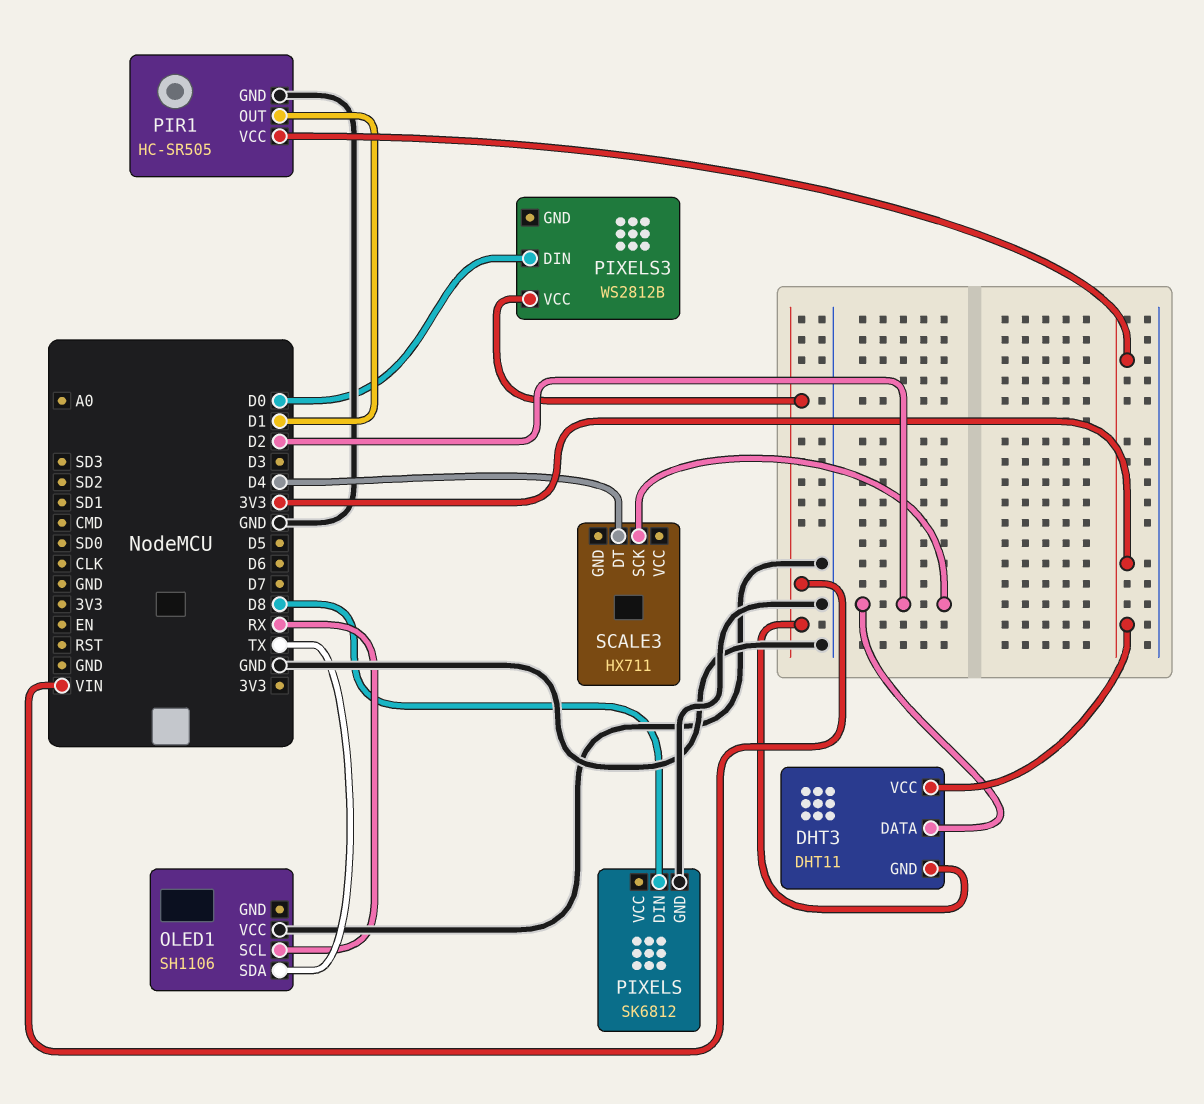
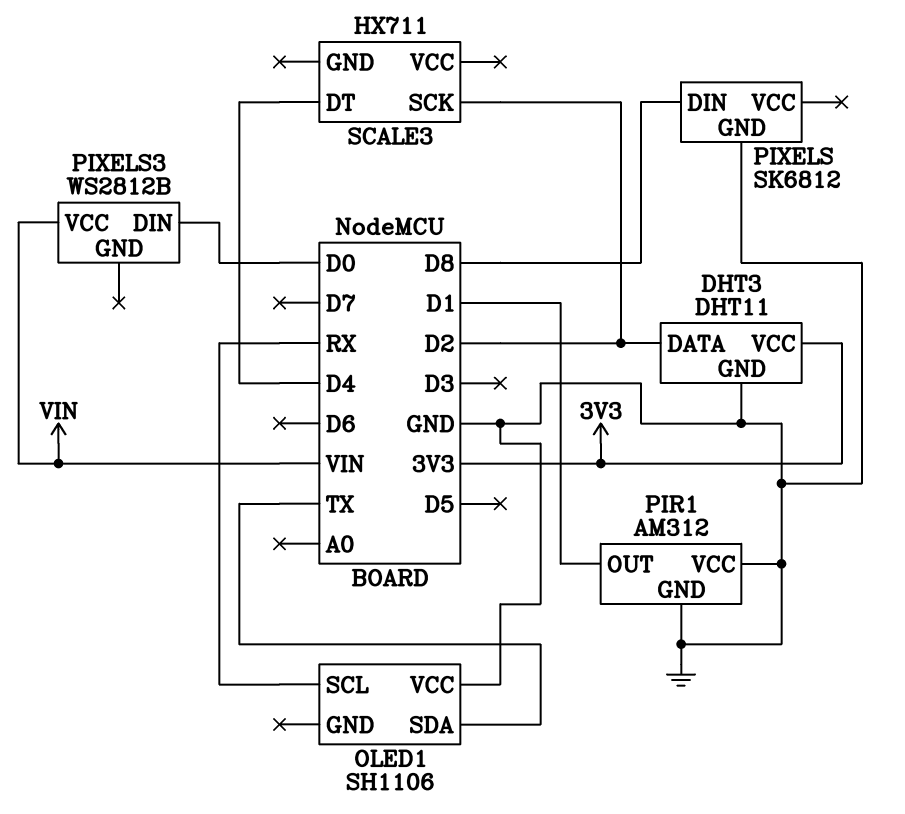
DHT3 pin GND: VIN -> GND
PIR1: HC-SR505 -> AM312
PIR1 pin VCC: 3V3 -> GND

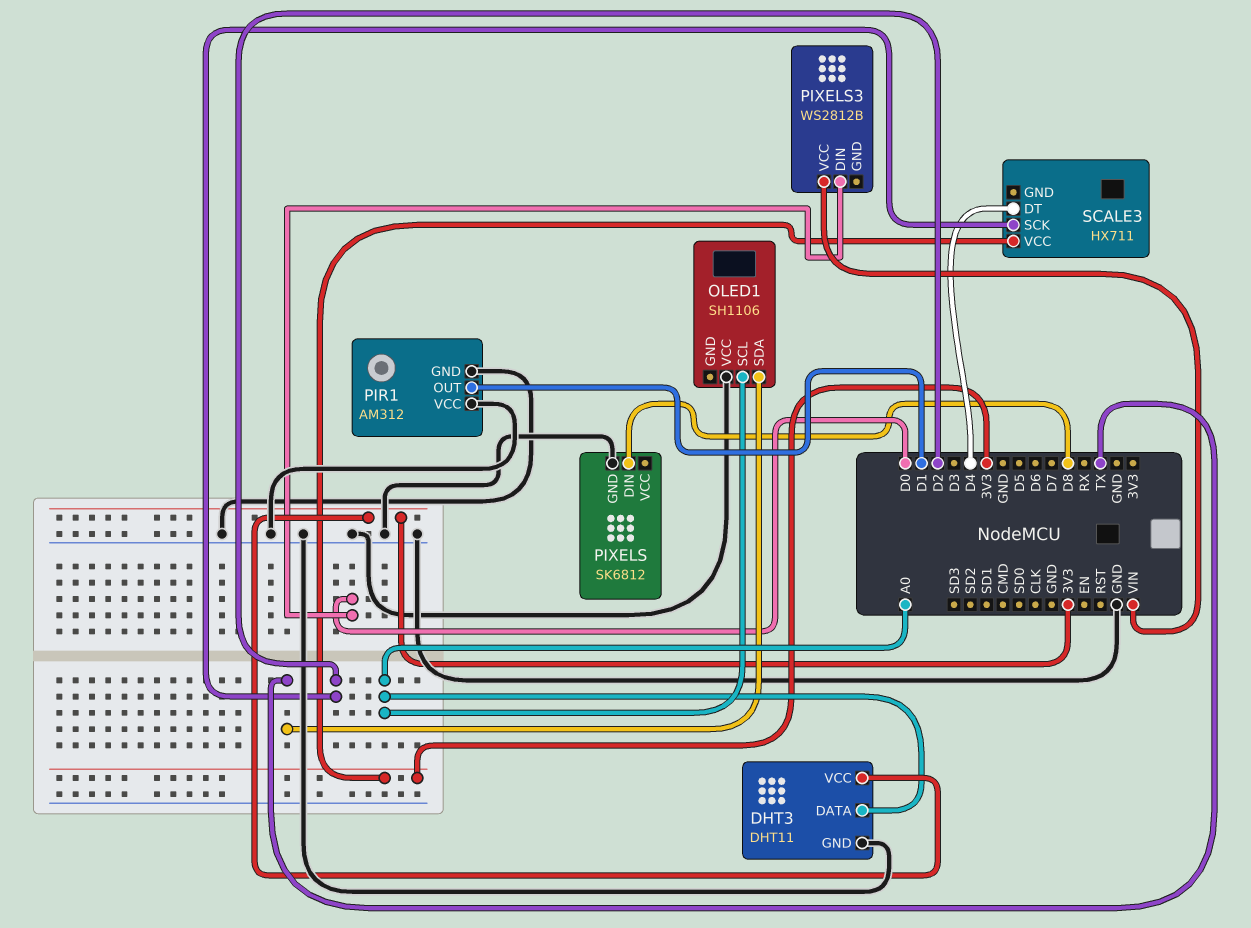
DHT3 pin DATA: D2 -> A0
OLED1 pin SCL: RX -> A0
SCALE3 pin VCC: none -> 3V3

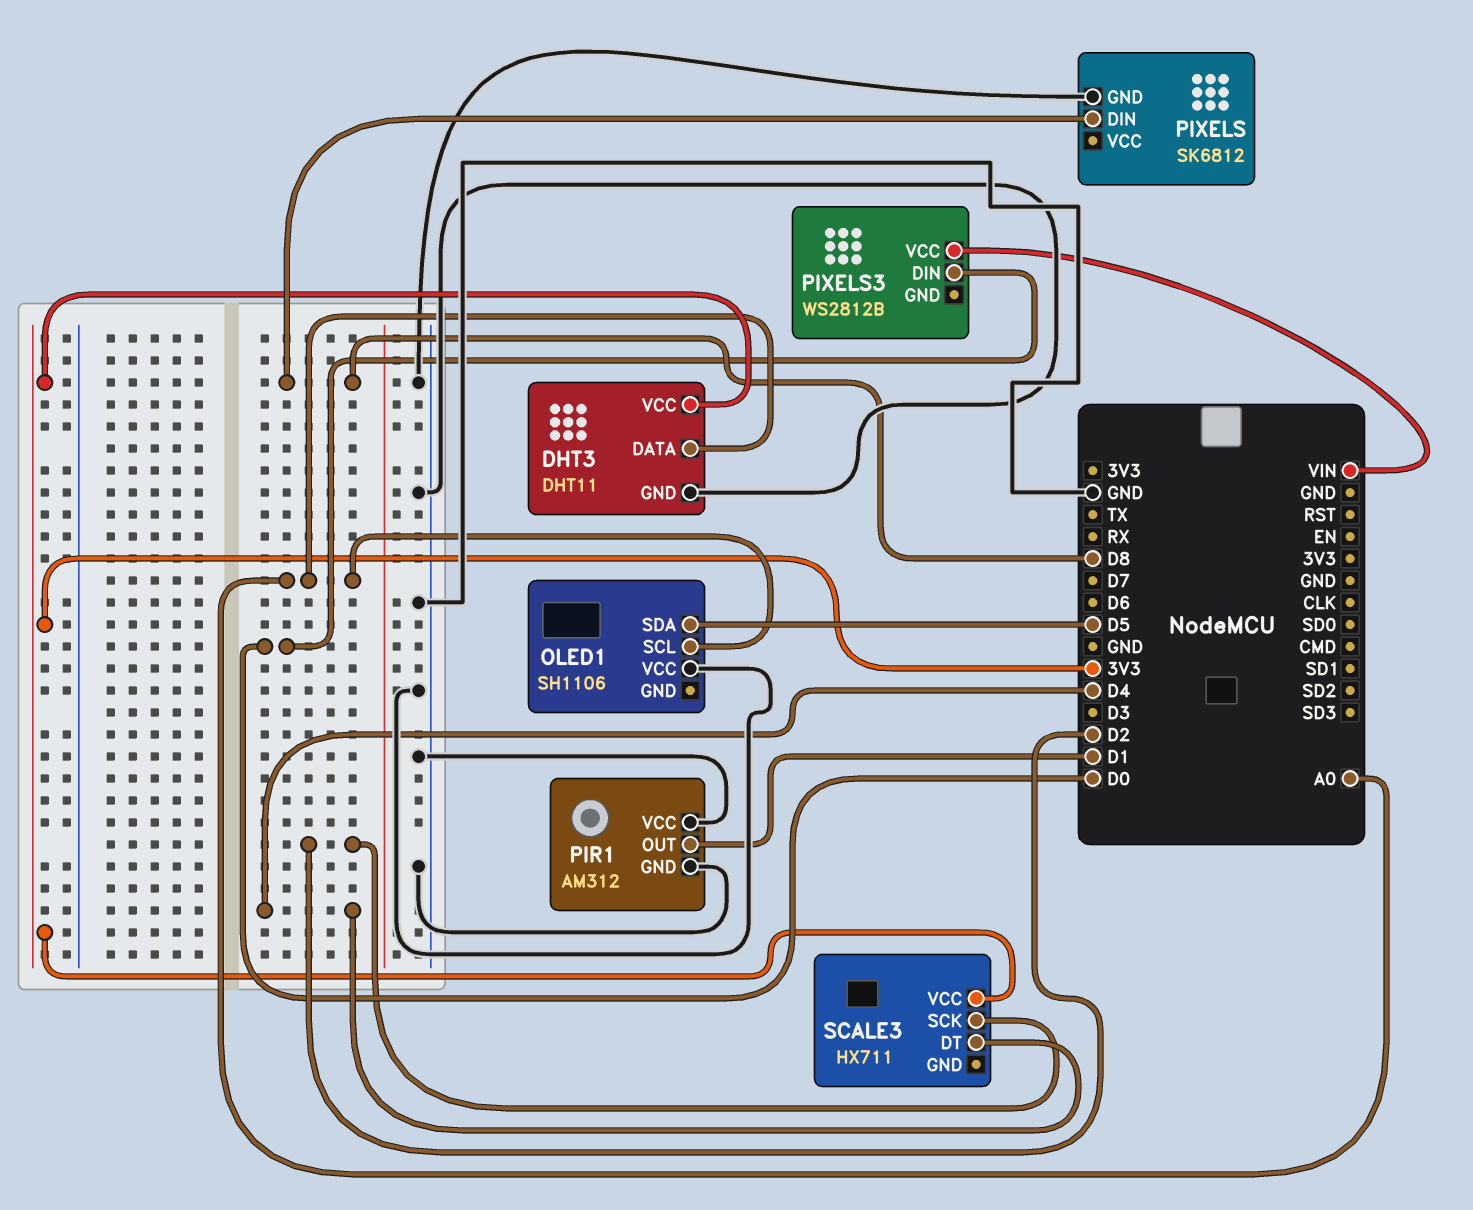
OLED1 pin SDA: TX -> D5

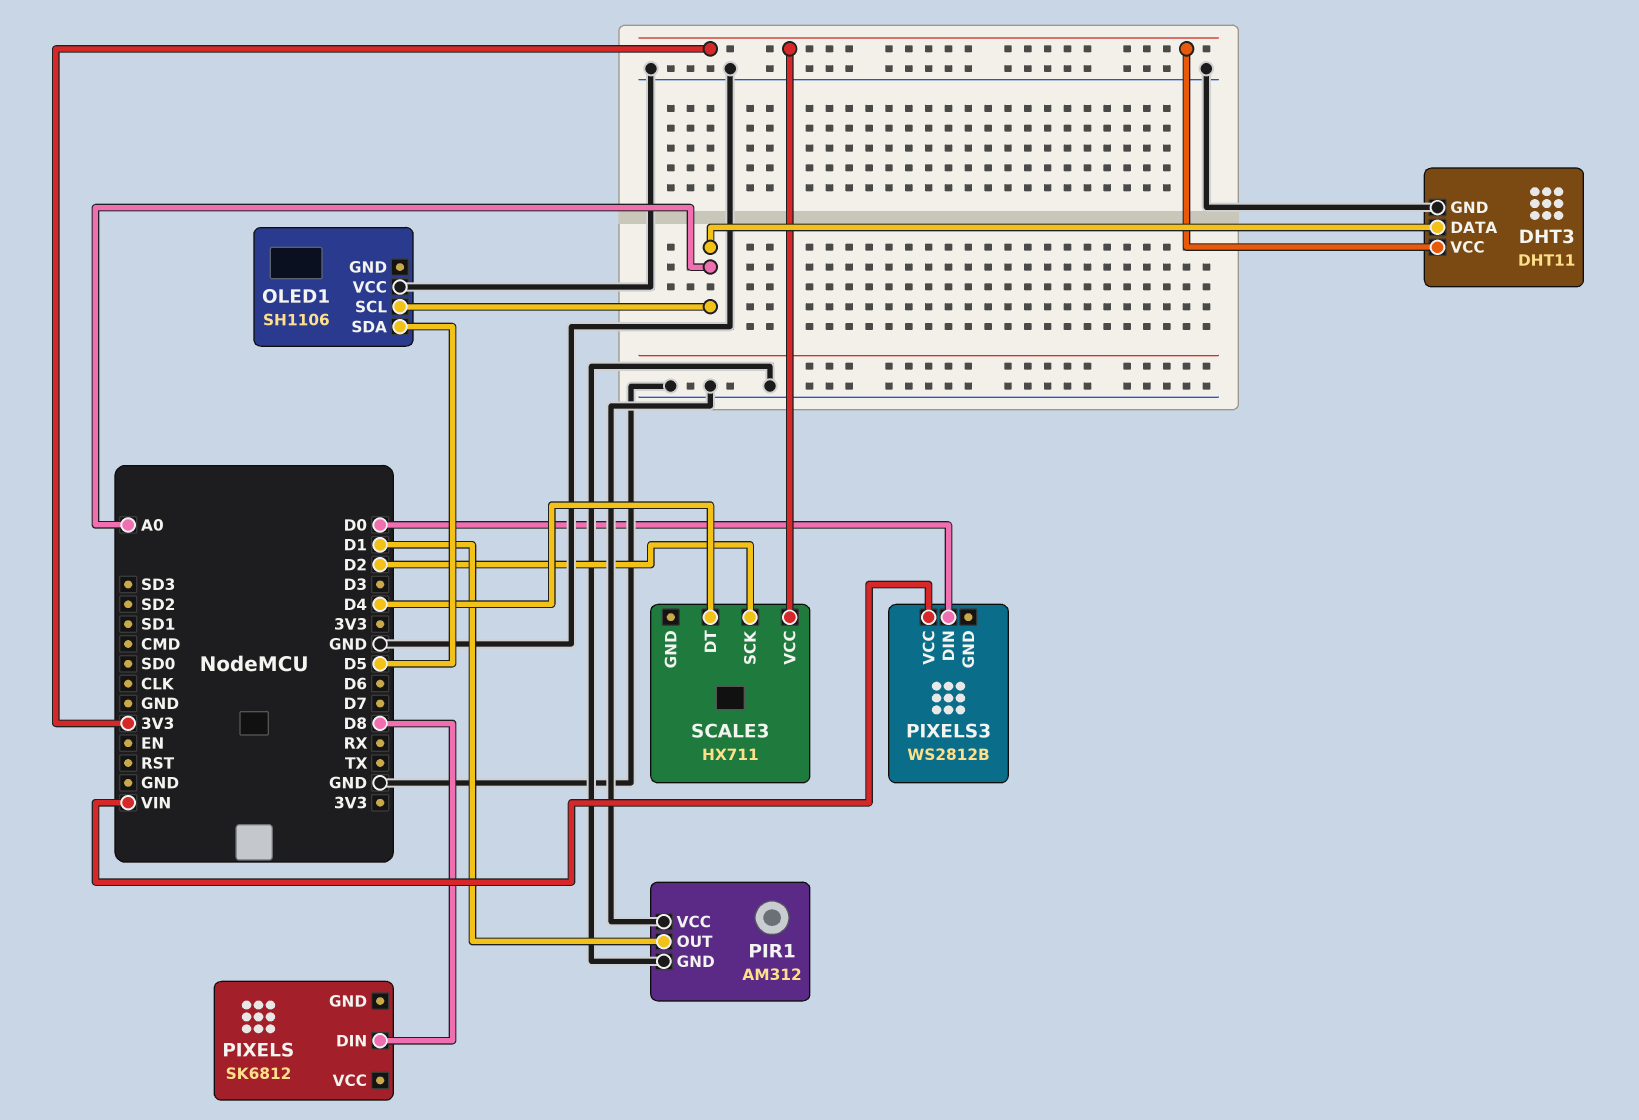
PIXELS pin GND: GND -> none

